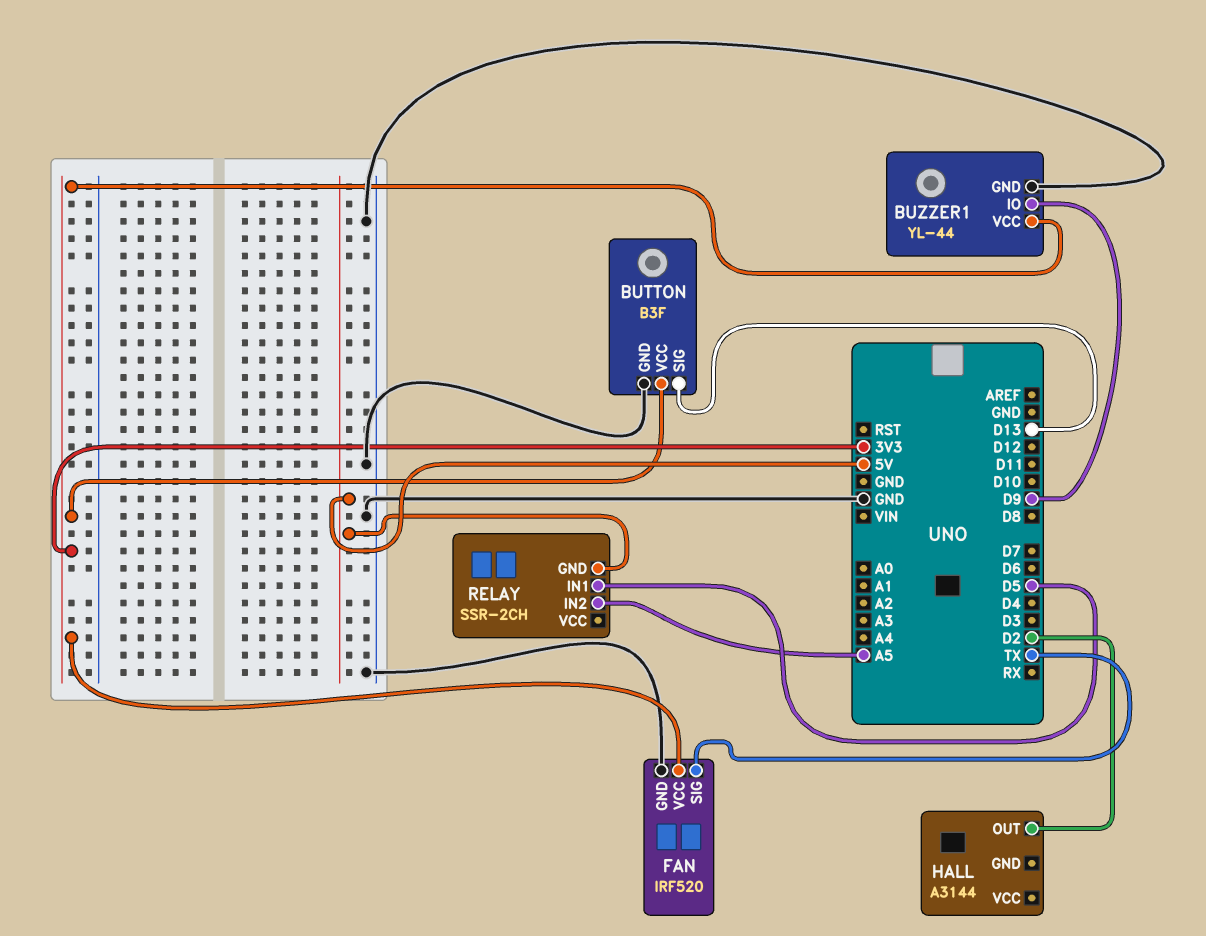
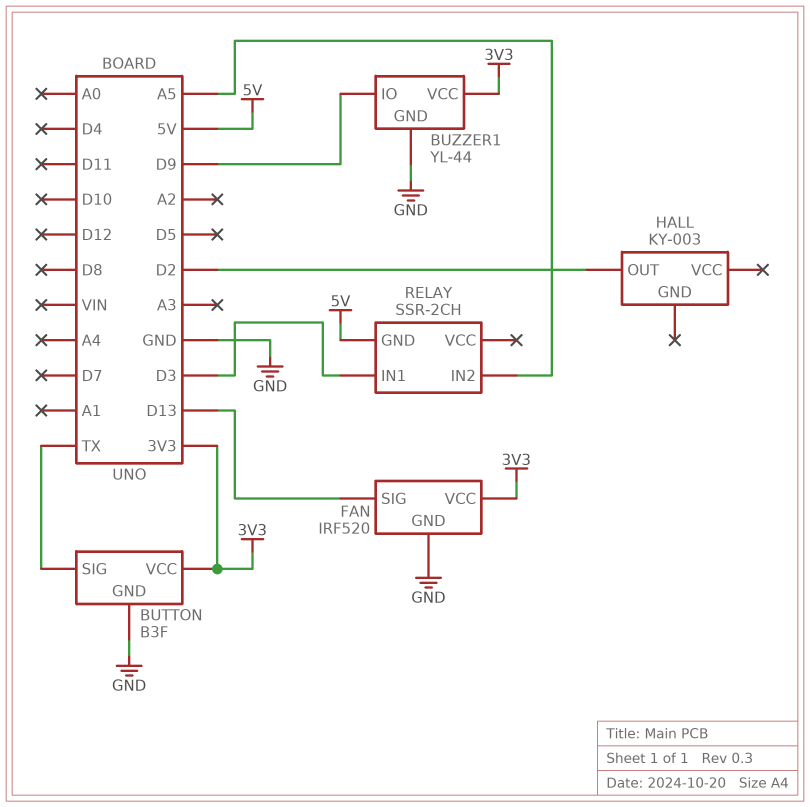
BUTTON pin SIG: D13 -> TX
FAN pin SIG: TX -> D13
HALL: A3144 -> KY-003
RELAY pin IN1: D5 -> D3

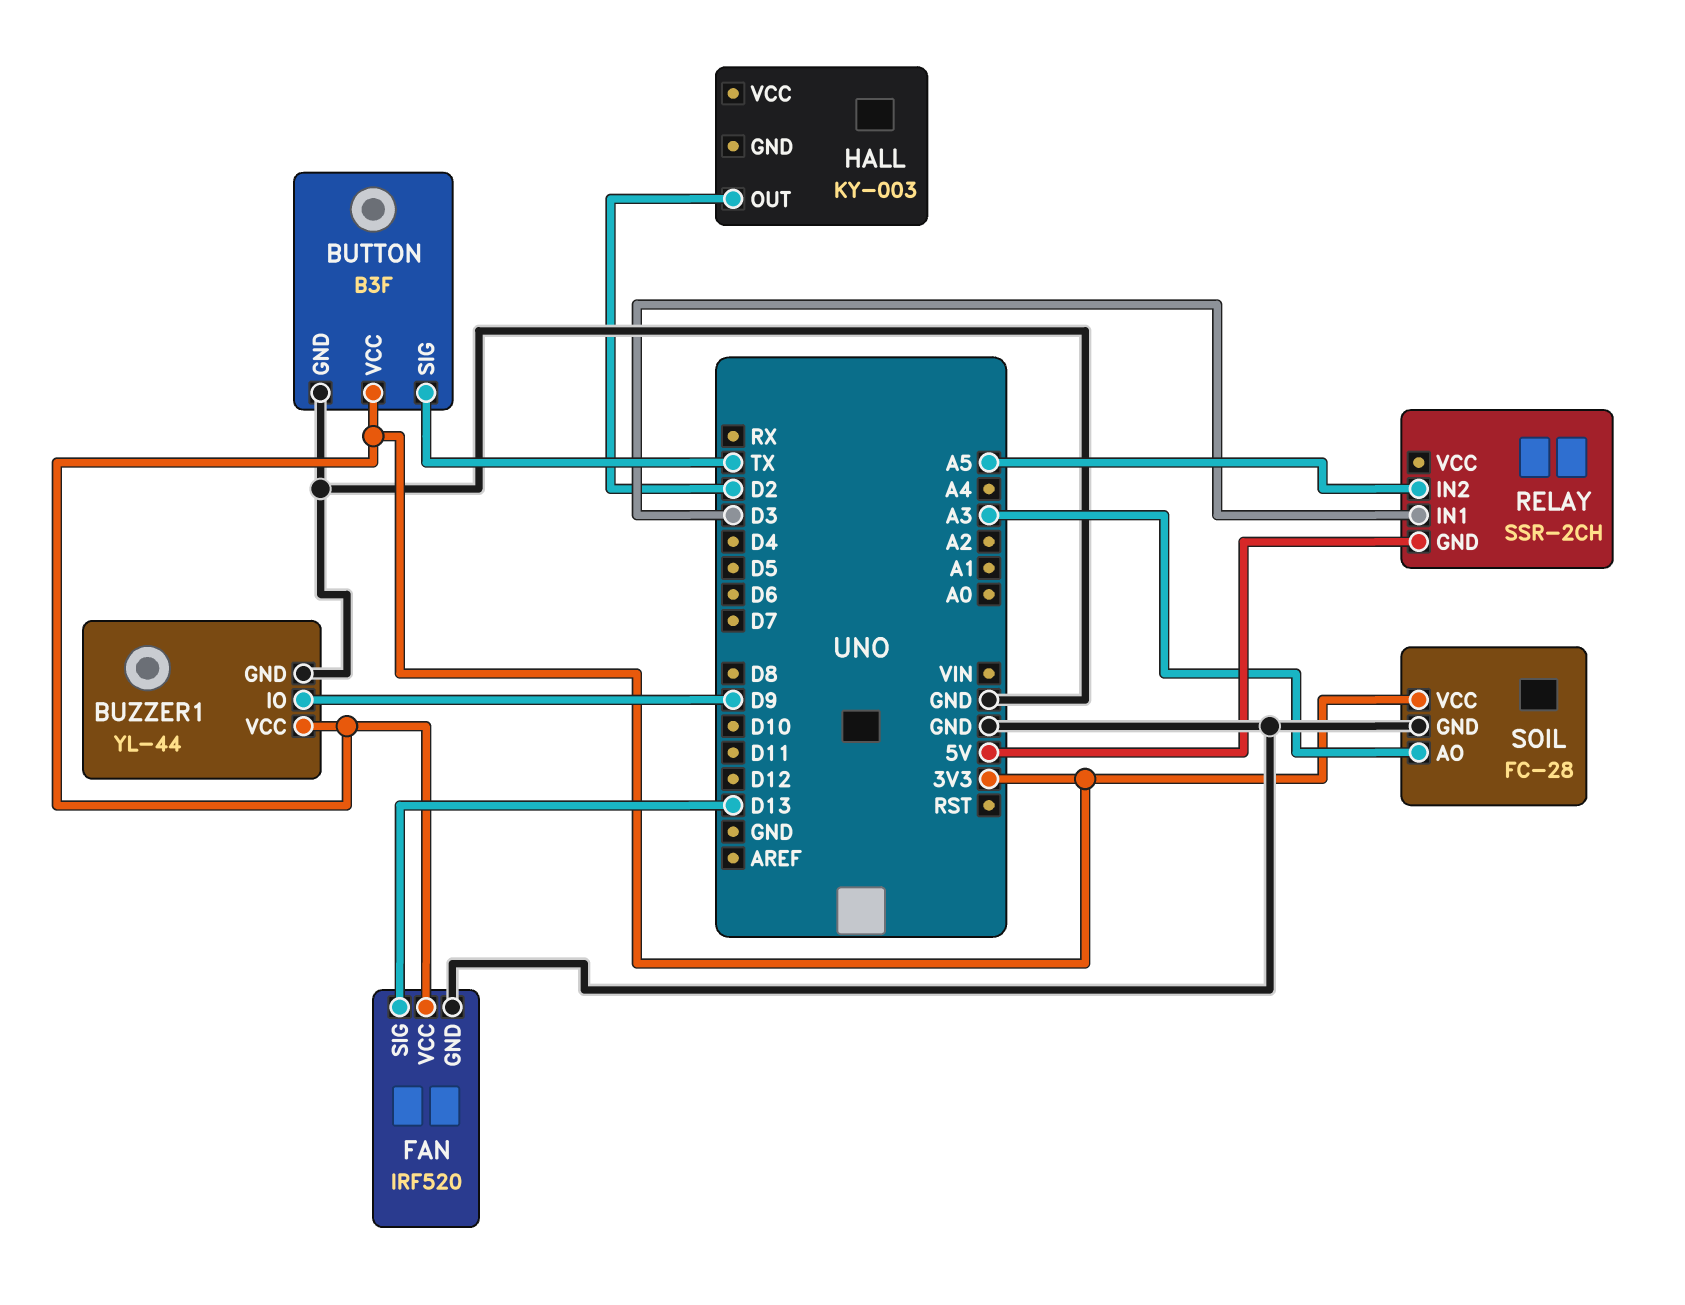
SOIL: none -> FC-28
SOIL pin AO: none -> A3
SOIL pin GND: none -> GND
SOIL pin VCC: none -> 3V3

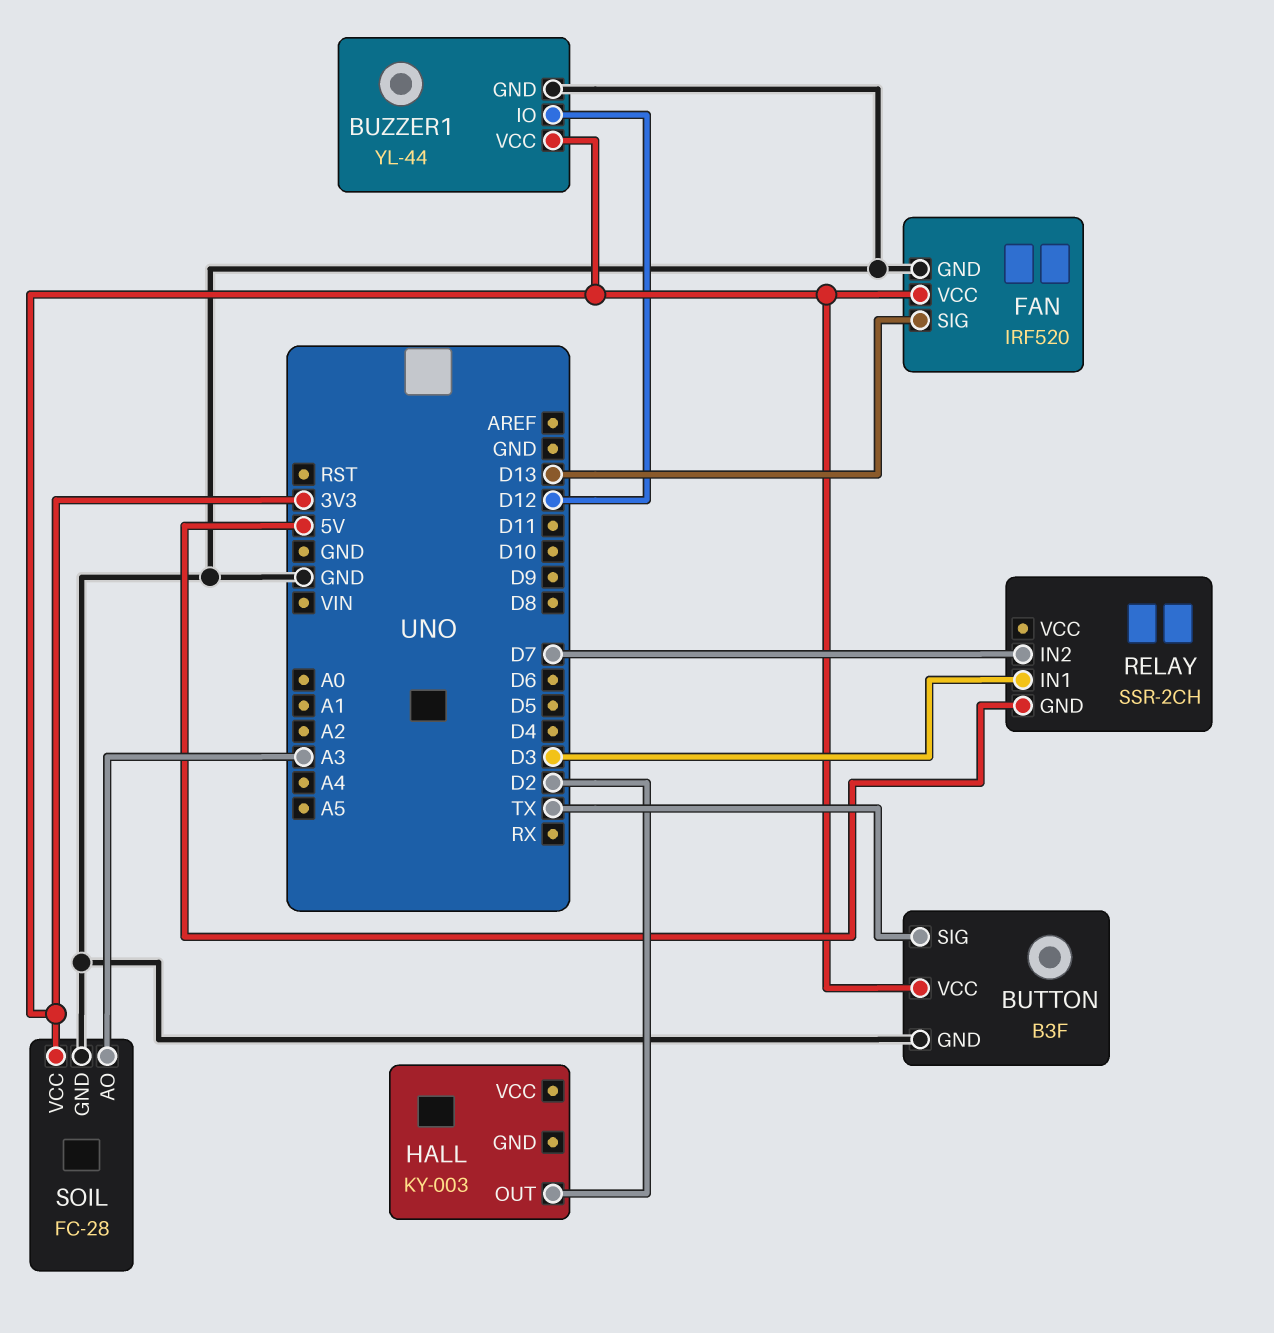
BUZZER1 pin IO: D9 -> D12
RELAY pin IN2: A5 -> D7

